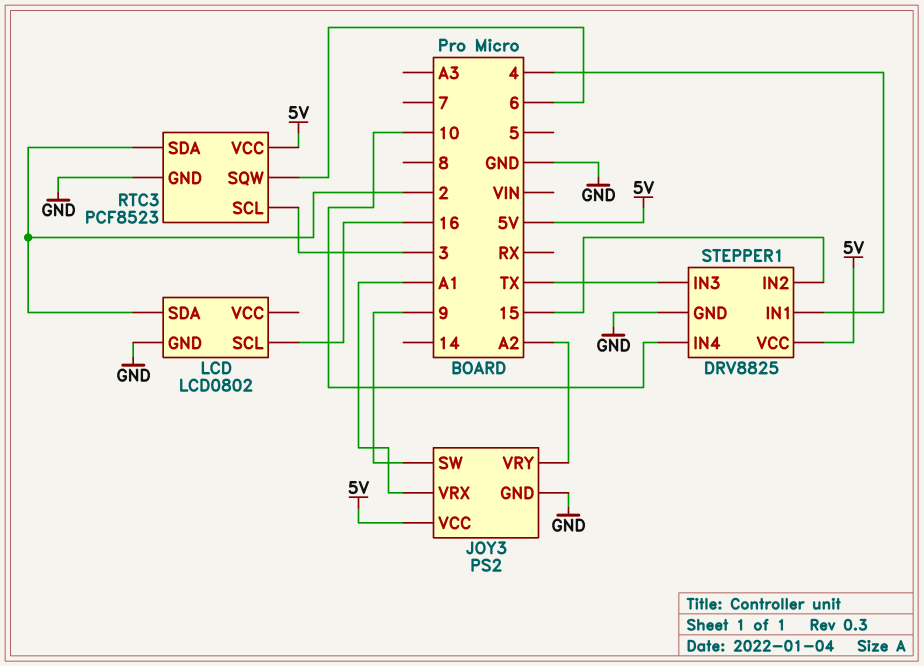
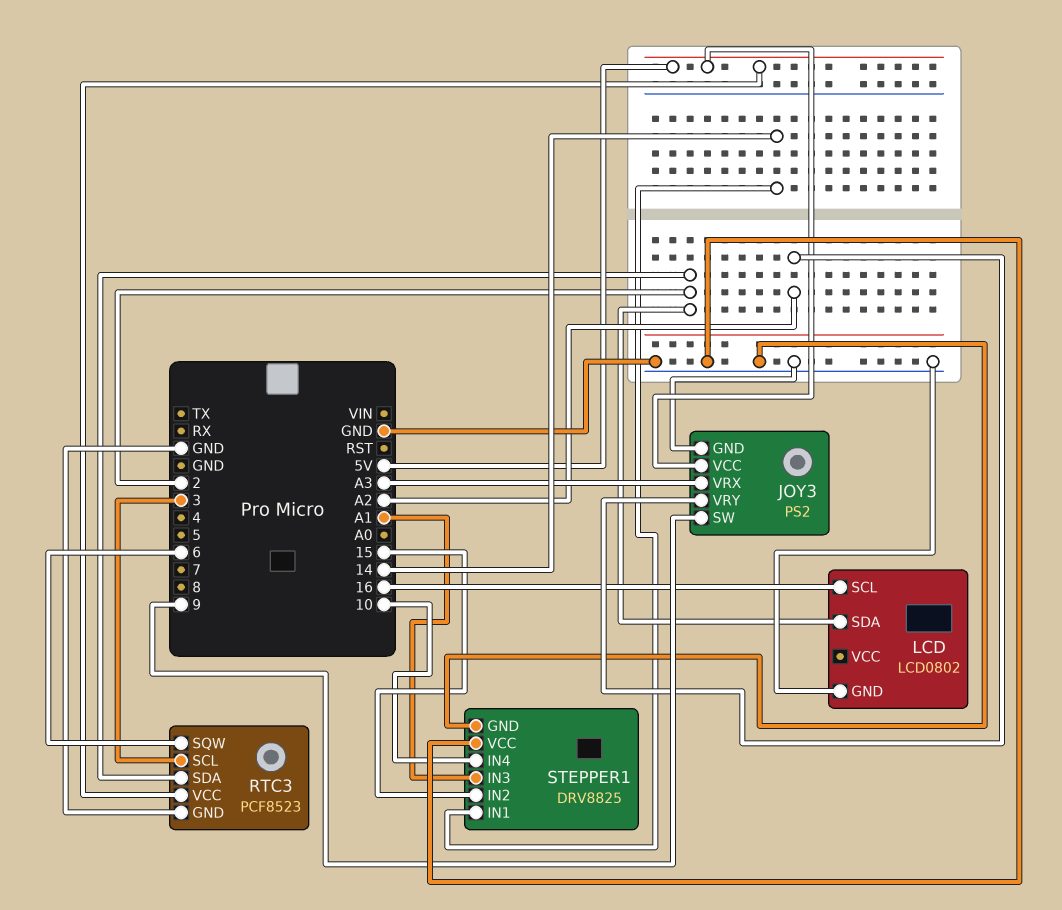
JOY3 pin VRX: A1 -> A3
STEPPER1 pin IN1: 4 -> 14
STEPPER1 pin IN3: TX -> A1
STEPPER1 pin VCC: 5V -> GND

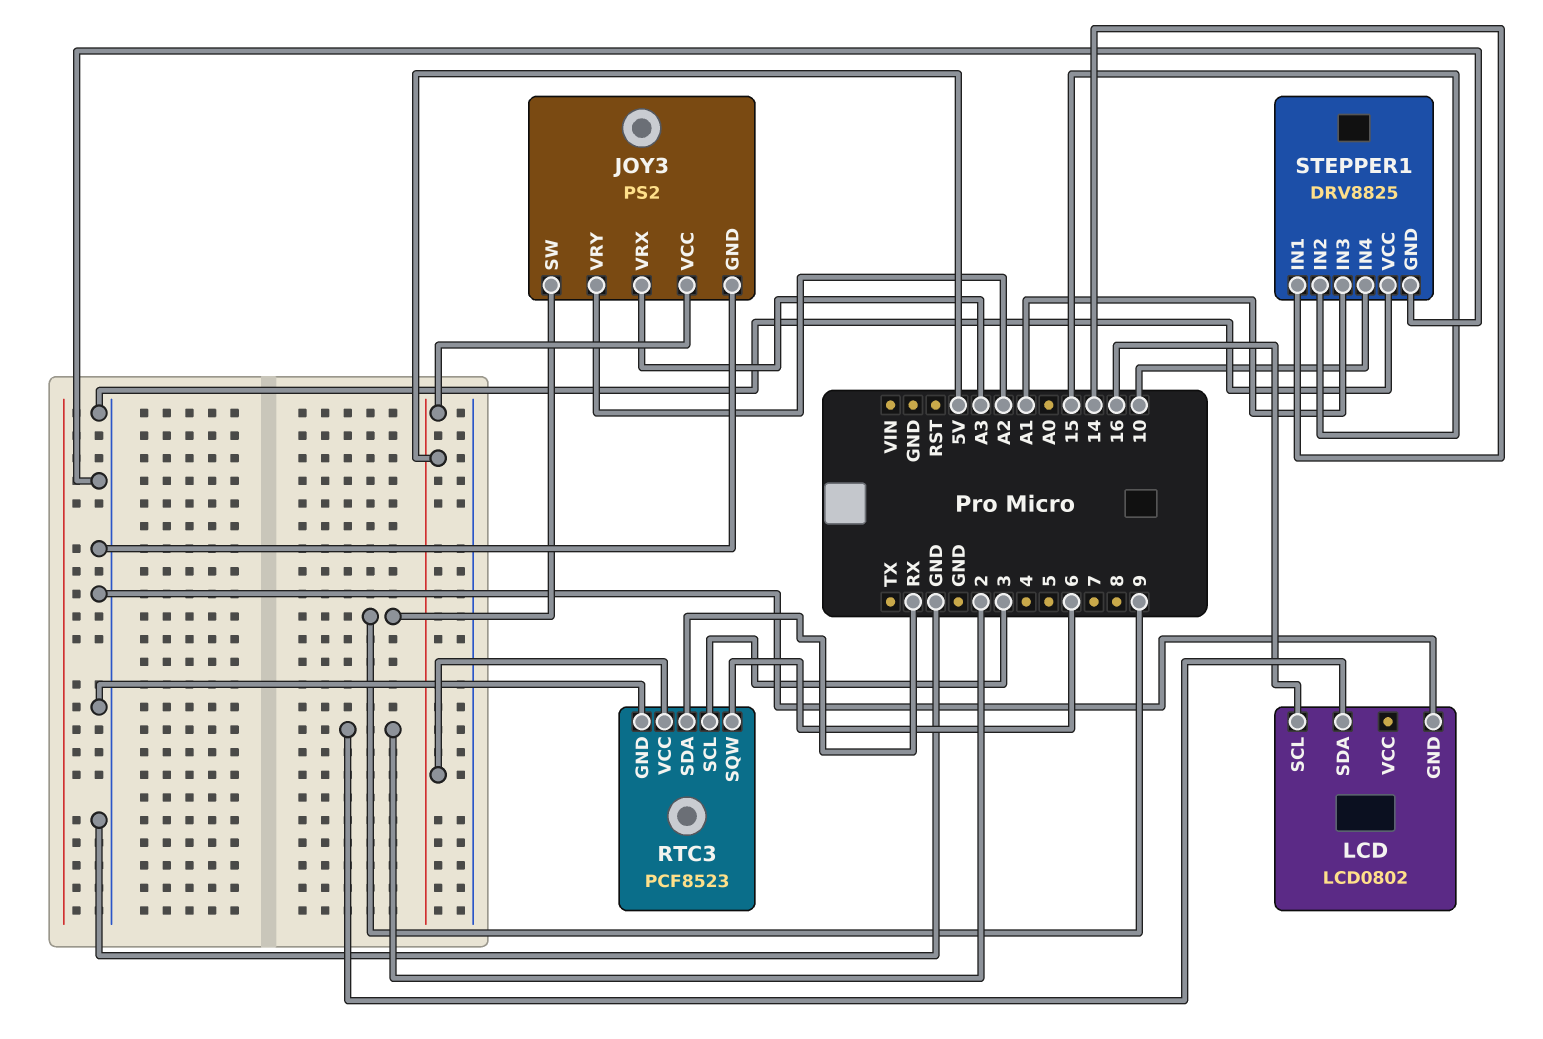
RTC3 pin SDA: 2 -> RX

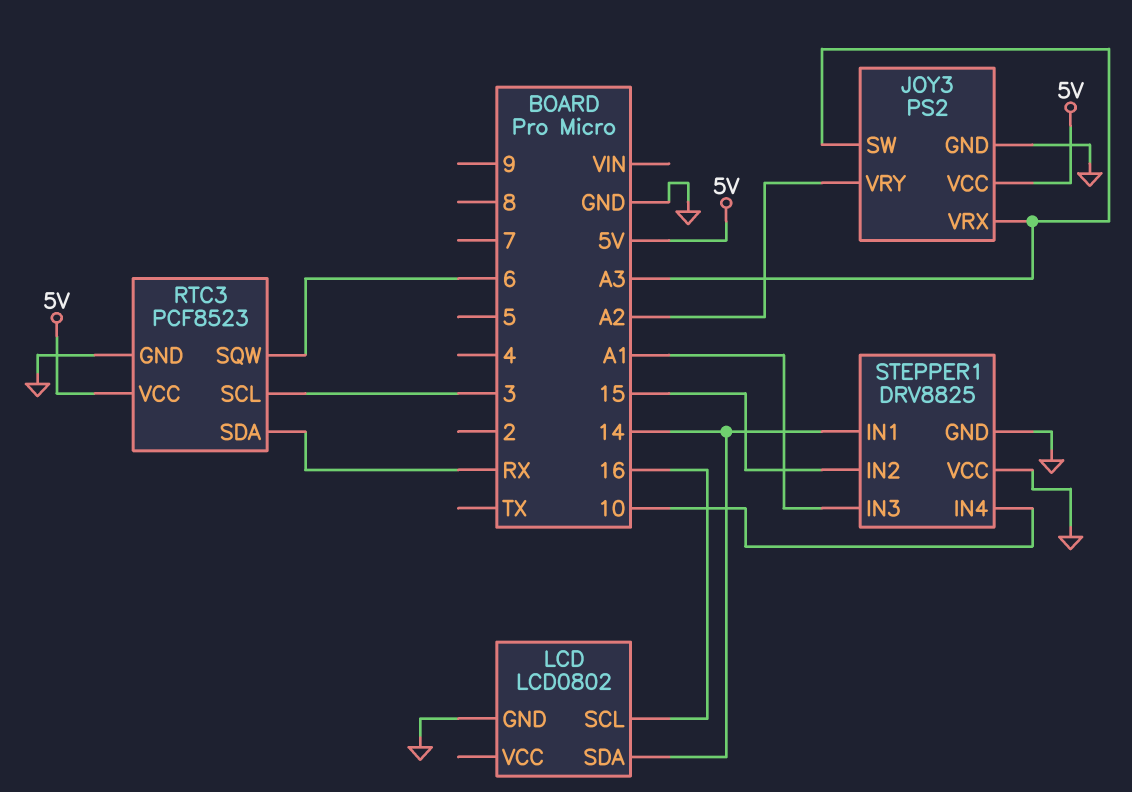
JOY3 pin SW: 9 -> A3
LCD pin SDA: 2 -> 14

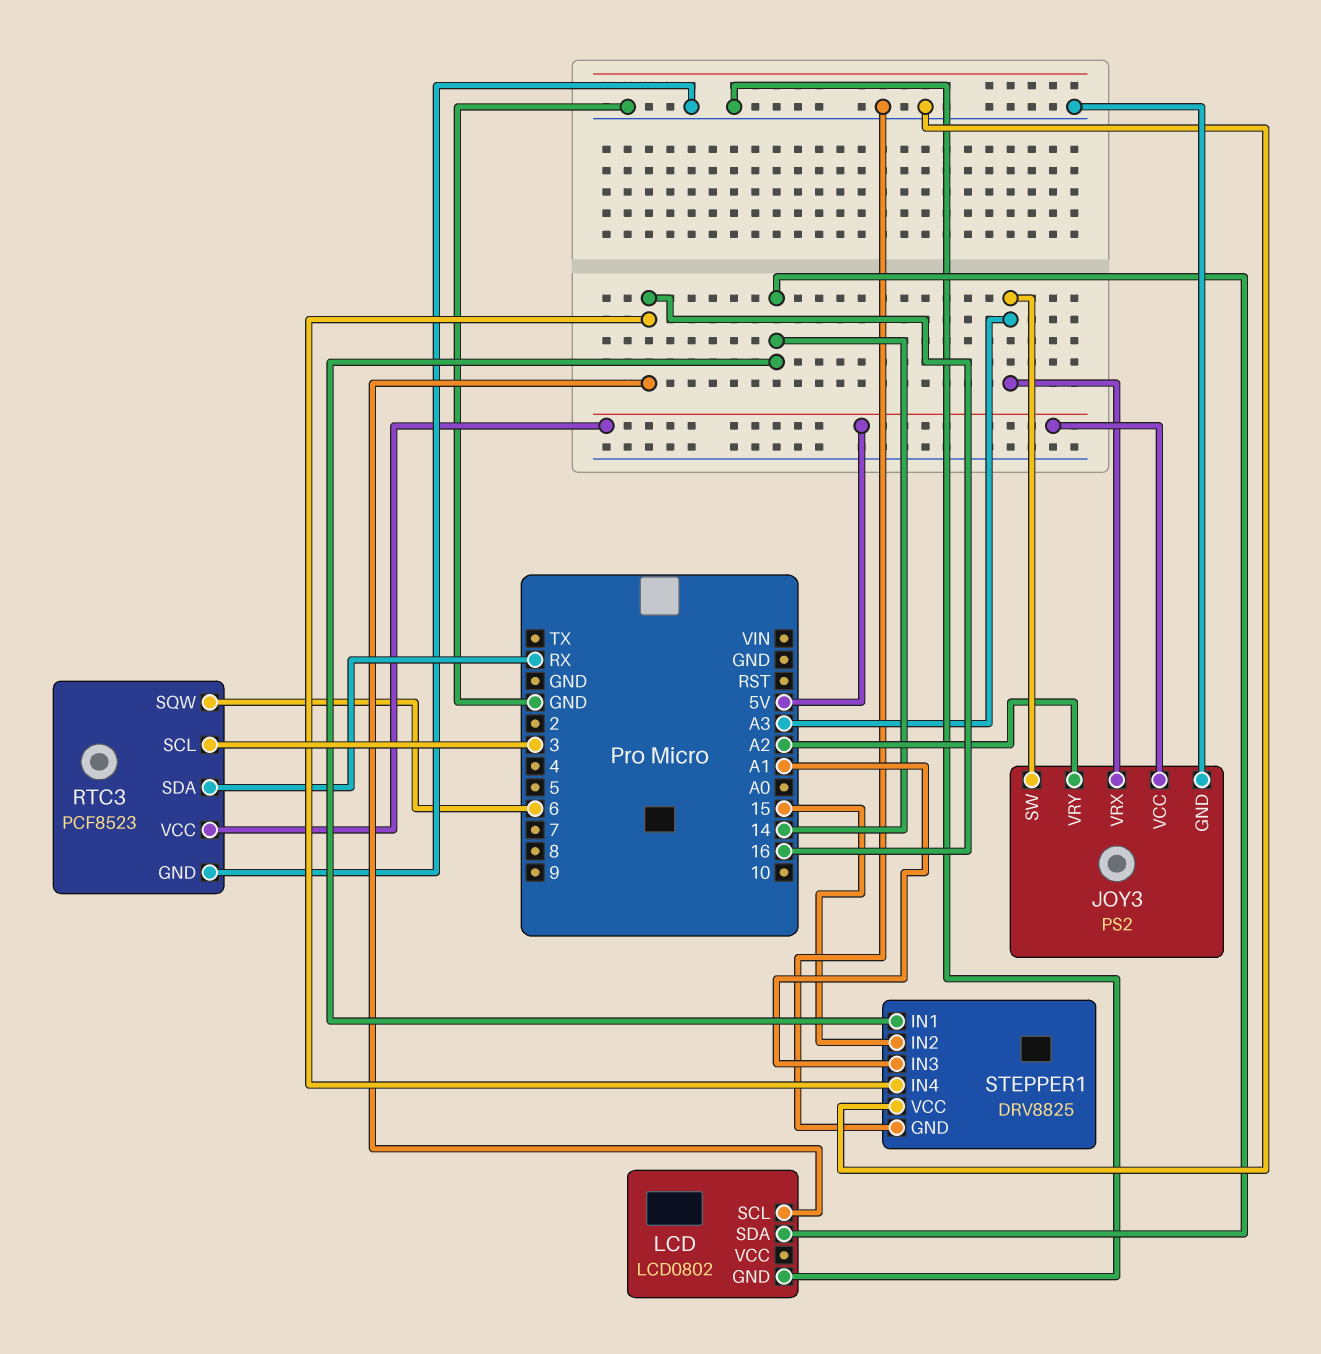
STEPPER1 pin IN4: 10 -> 16

